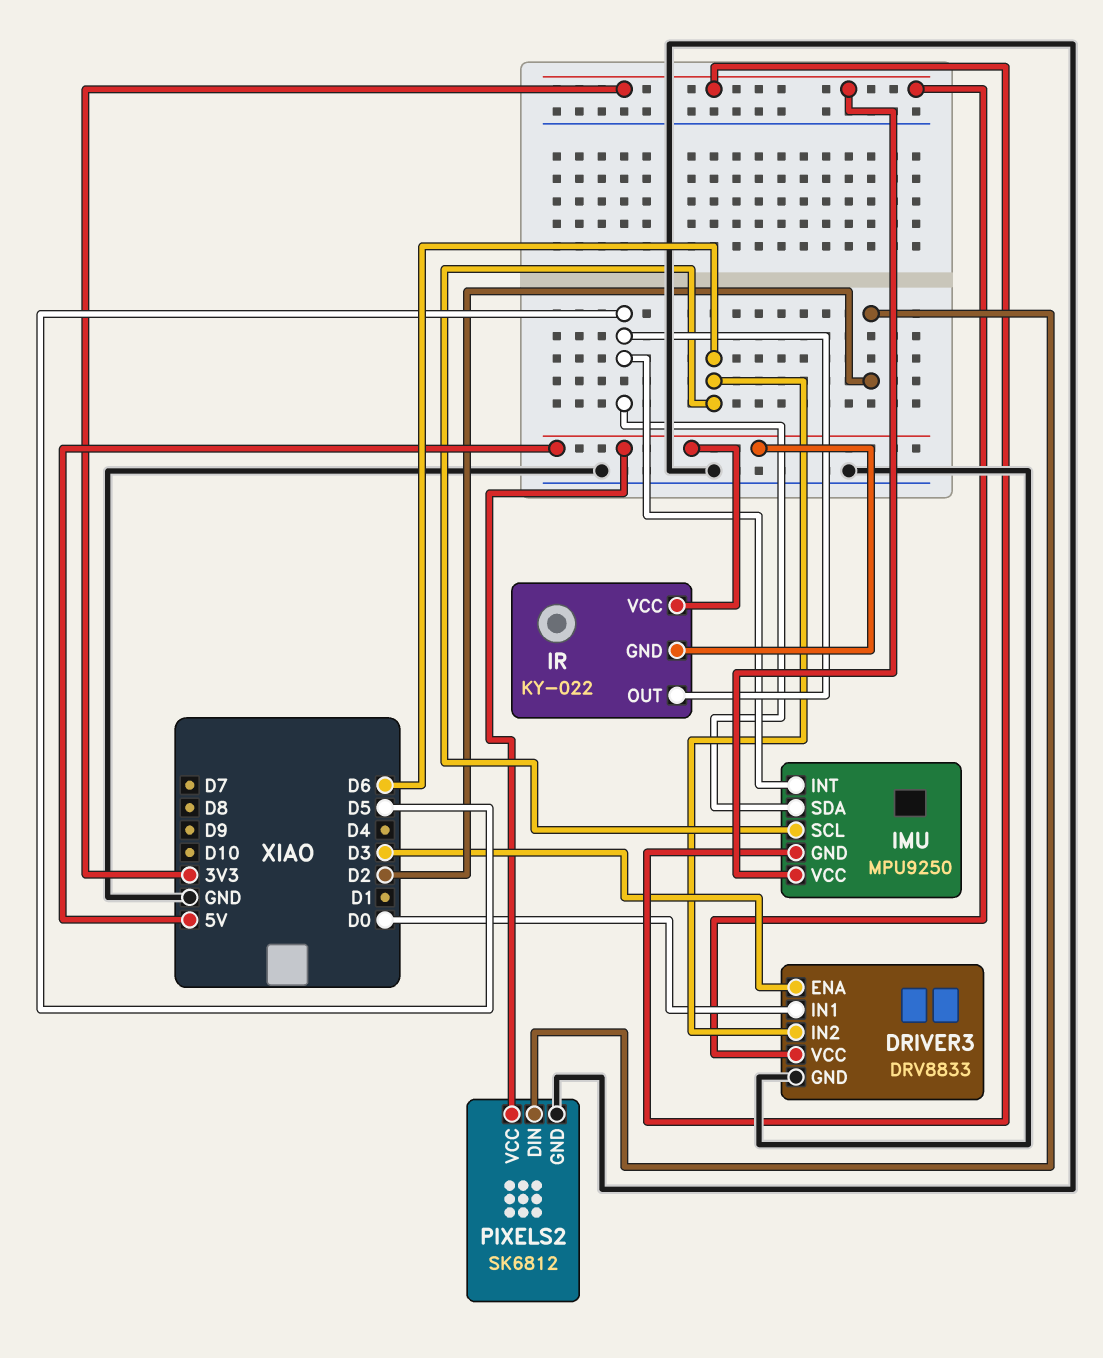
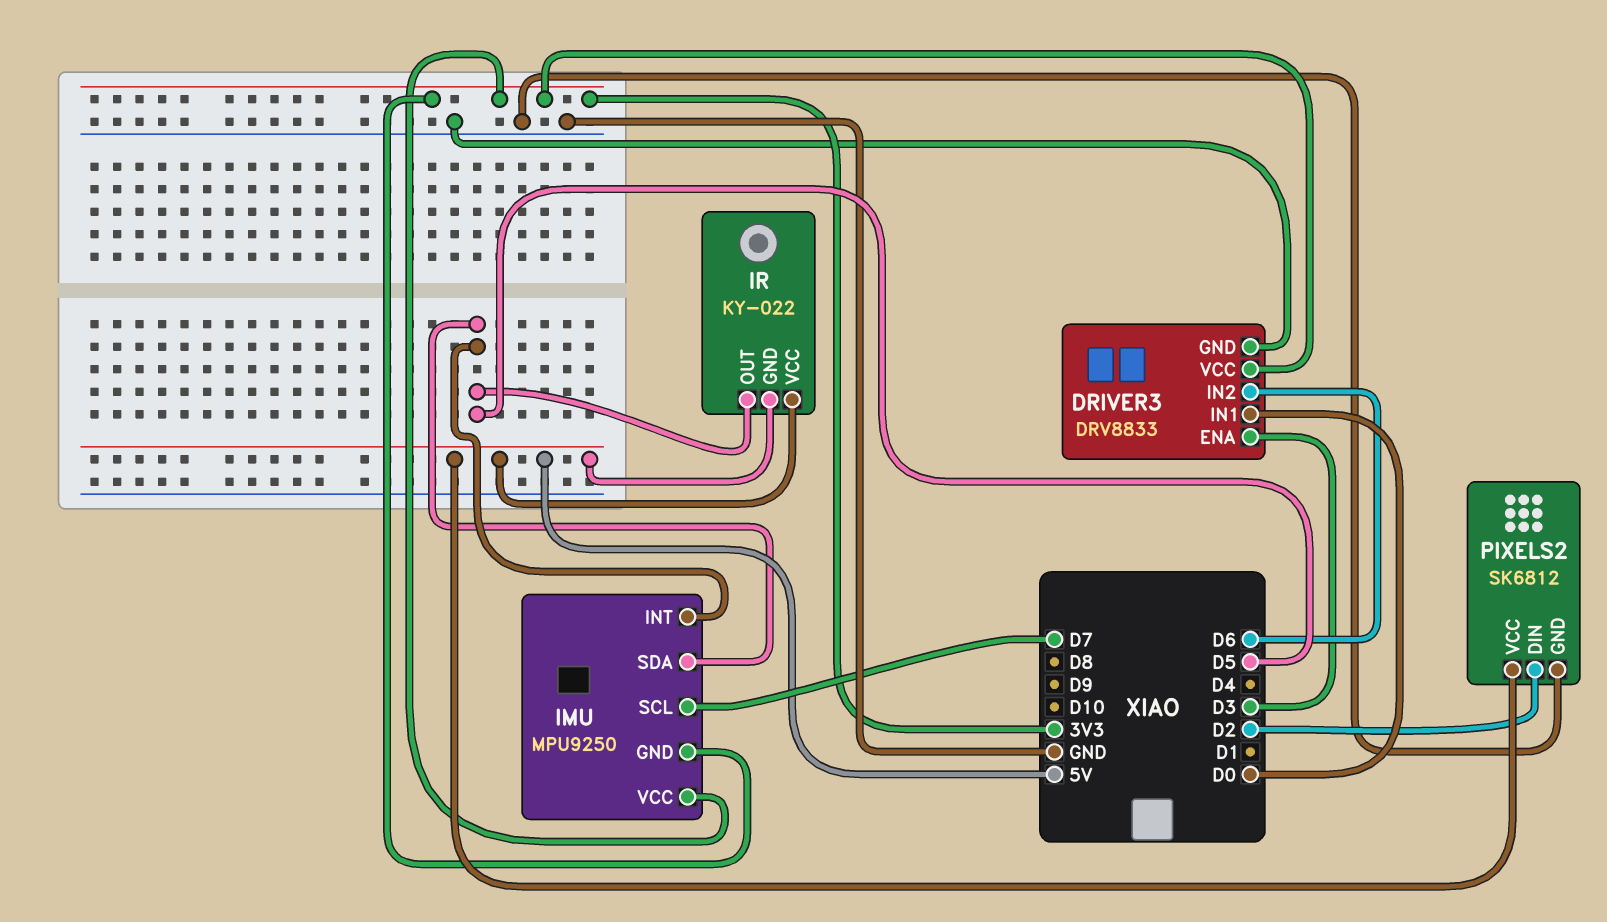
IMU pin SCL: D6 -> D7

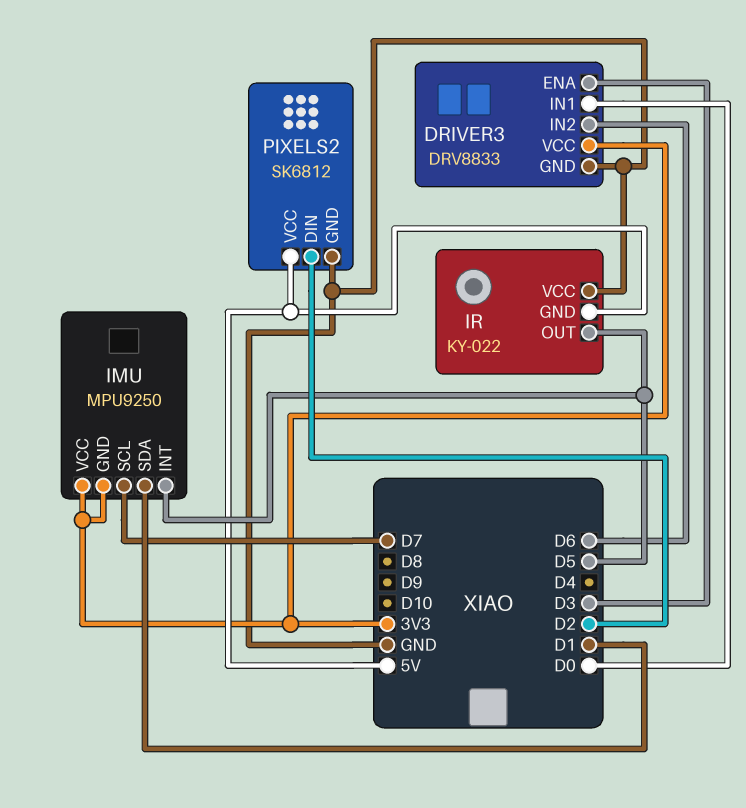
IMU pin SDA: D5 -> D1
IR pin VCC: 5V -> GND

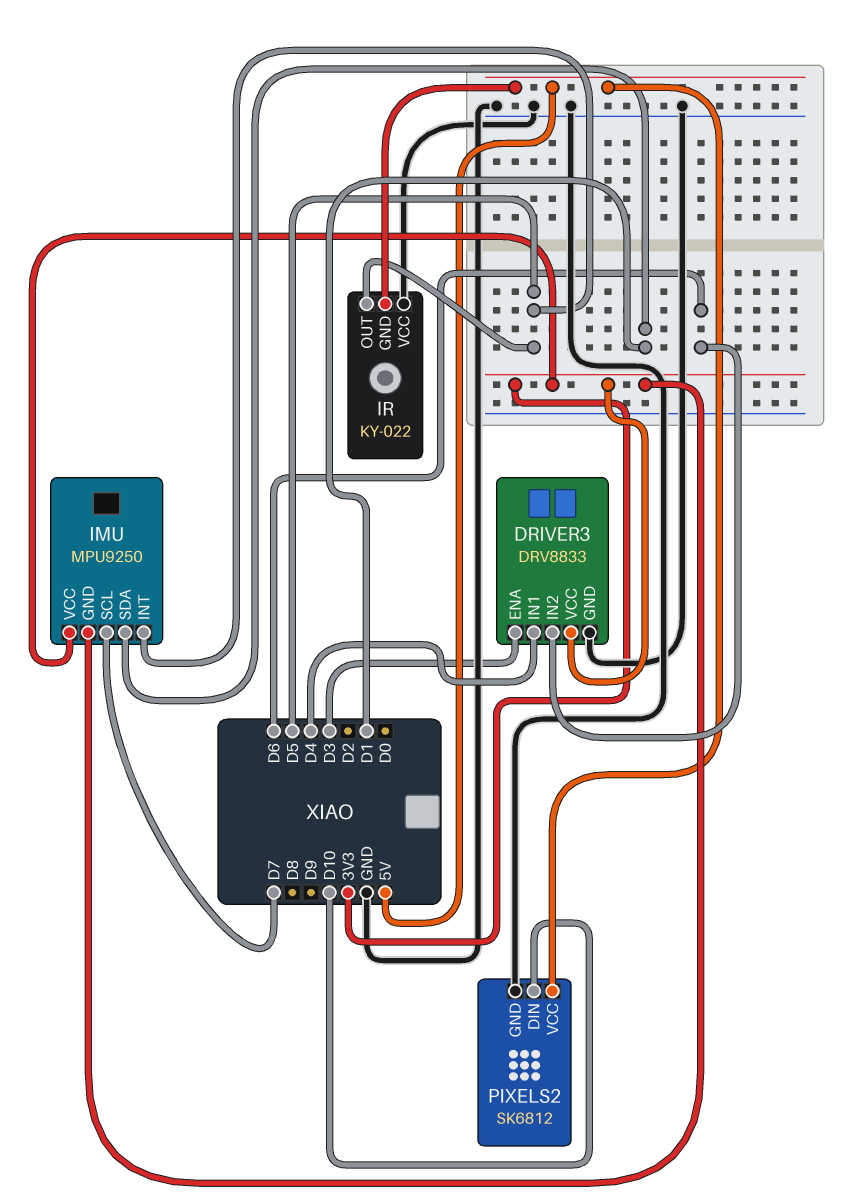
DRIVER3 pin IN1: D0 -> D4
PIXELS2 pin DIN: D2 -> D10

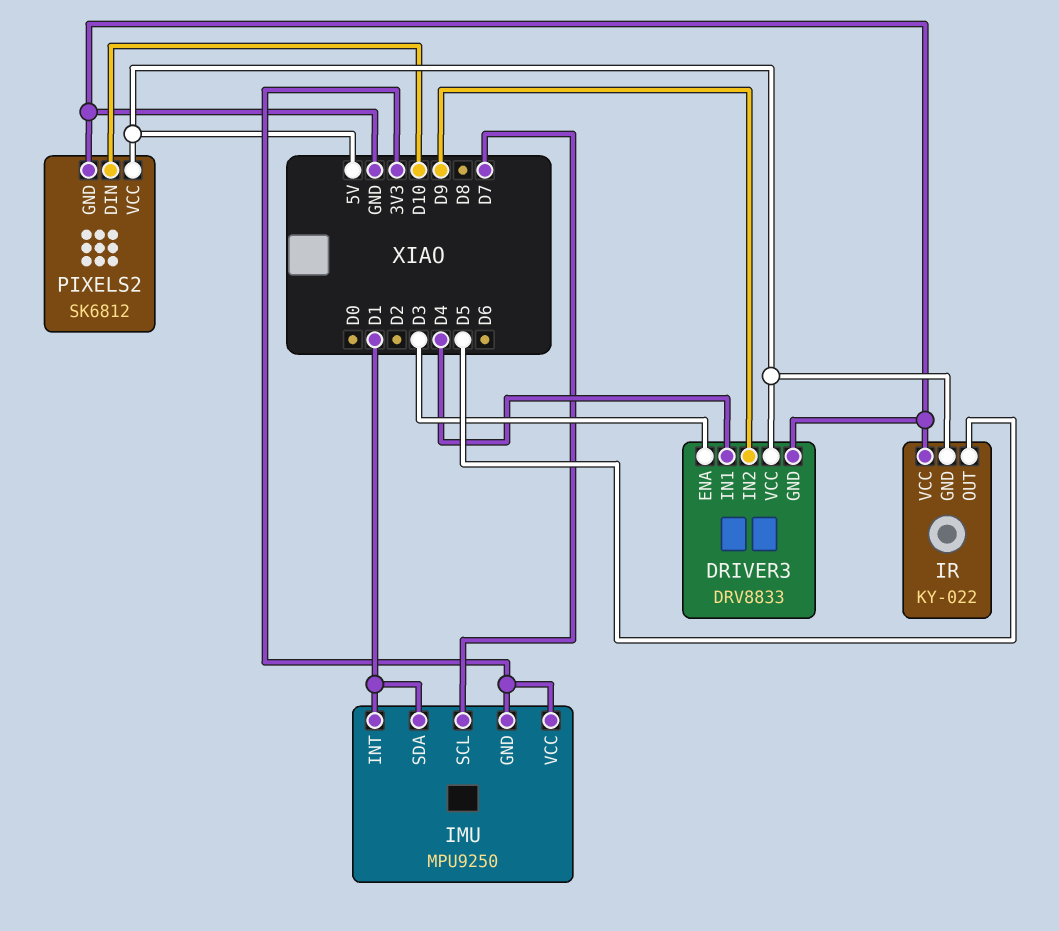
DRIVER3 pin IN2: D6 -> D9
DRIVER3 pin VCC: 3V3 -> 5V
IMU pin INT: D5 -> D1

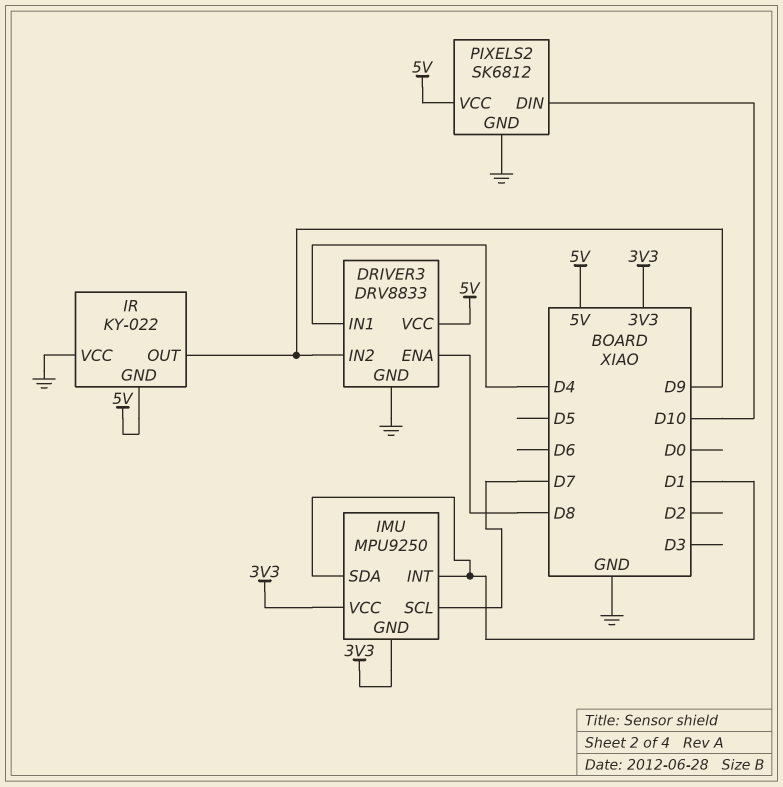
DRIVER3 pin ENA: D3 -> D8
IR pin OUT: D5 -> D9

